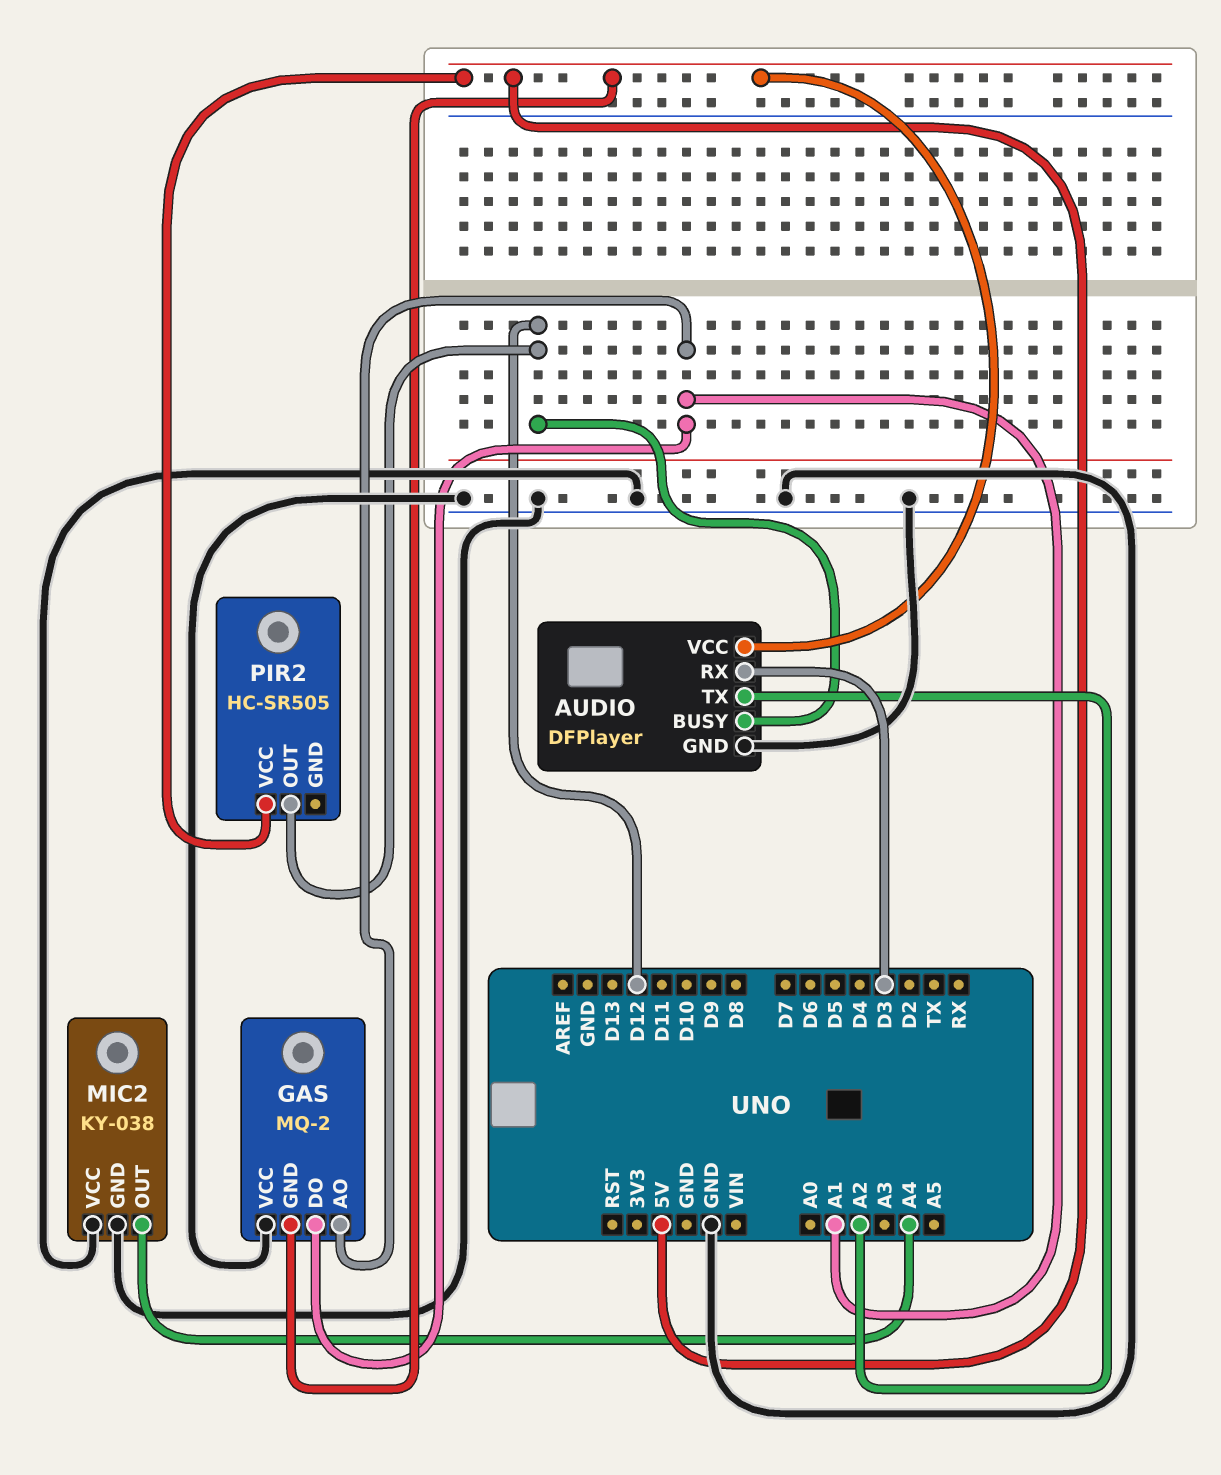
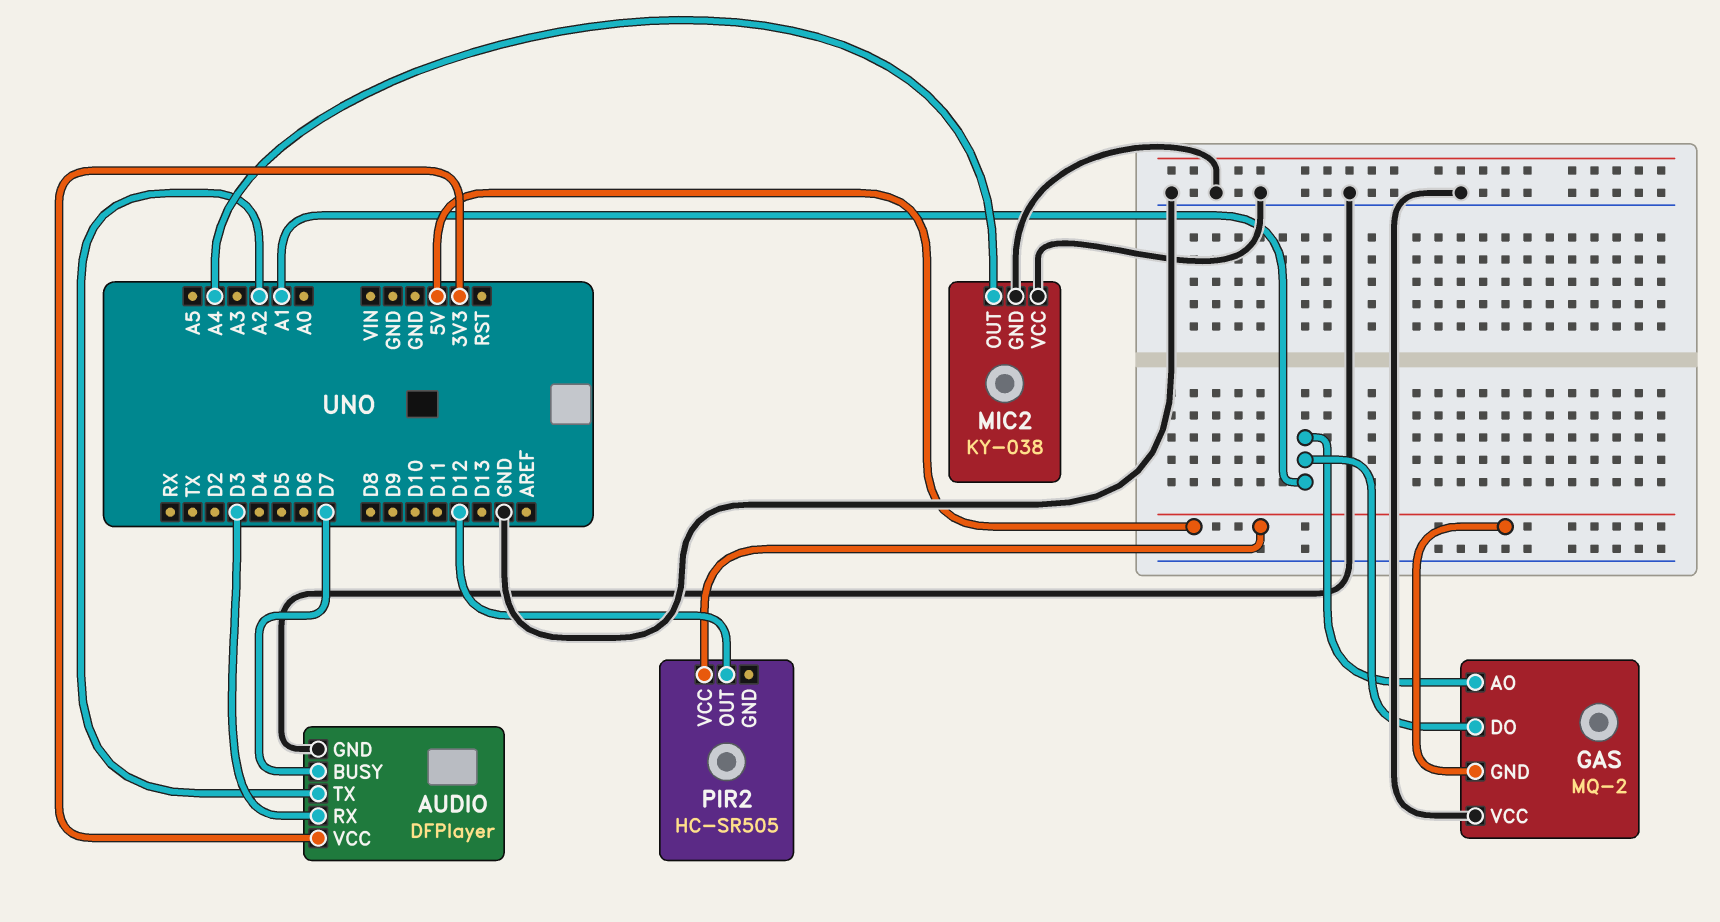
AUDIO pin BUSY: D12 -> D7
AUDIO pin VCC: 5V -> 3V3

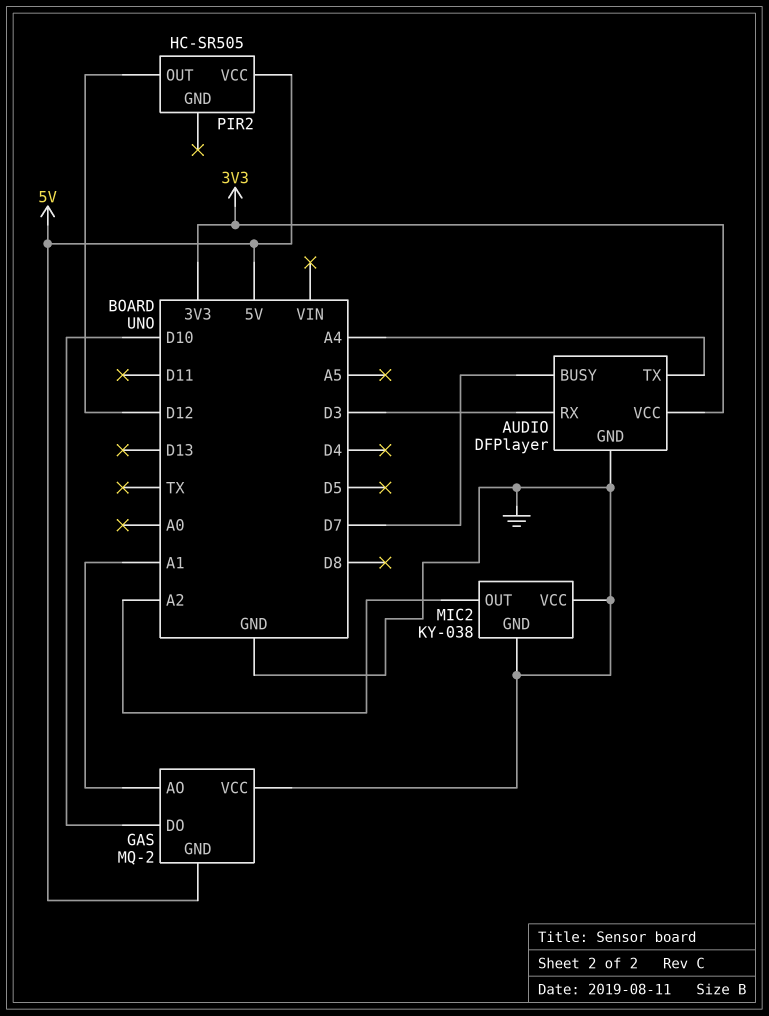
AUDIO pin TX: A2 -> A4
GAS pin DO: A1 -> D10
MIC2 pin OUT: A4 -> A2

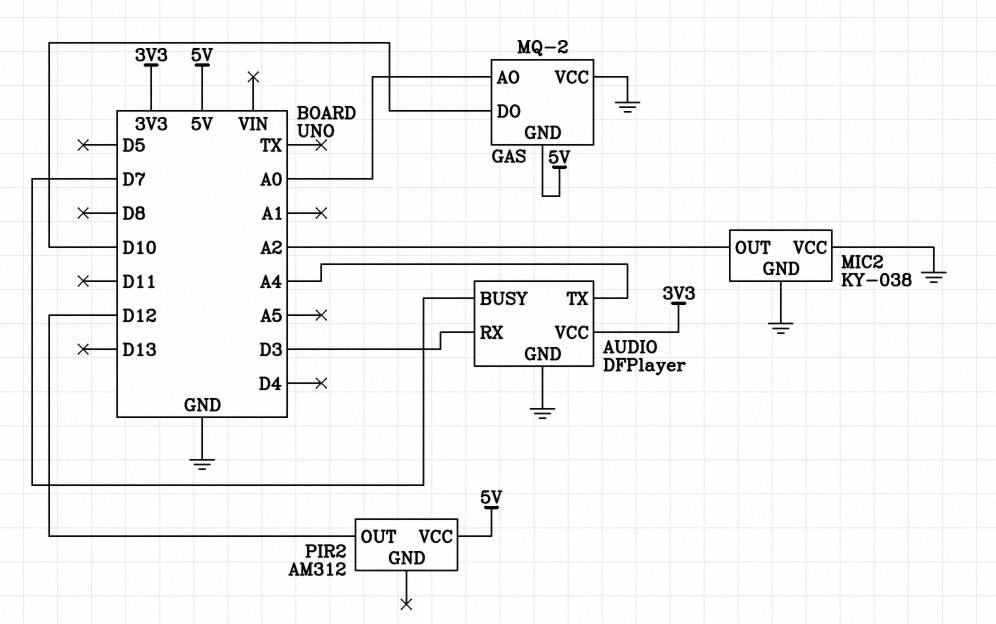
GAS pin AO: A1 -> A0
PIR2: HC-SR505 -> AM312

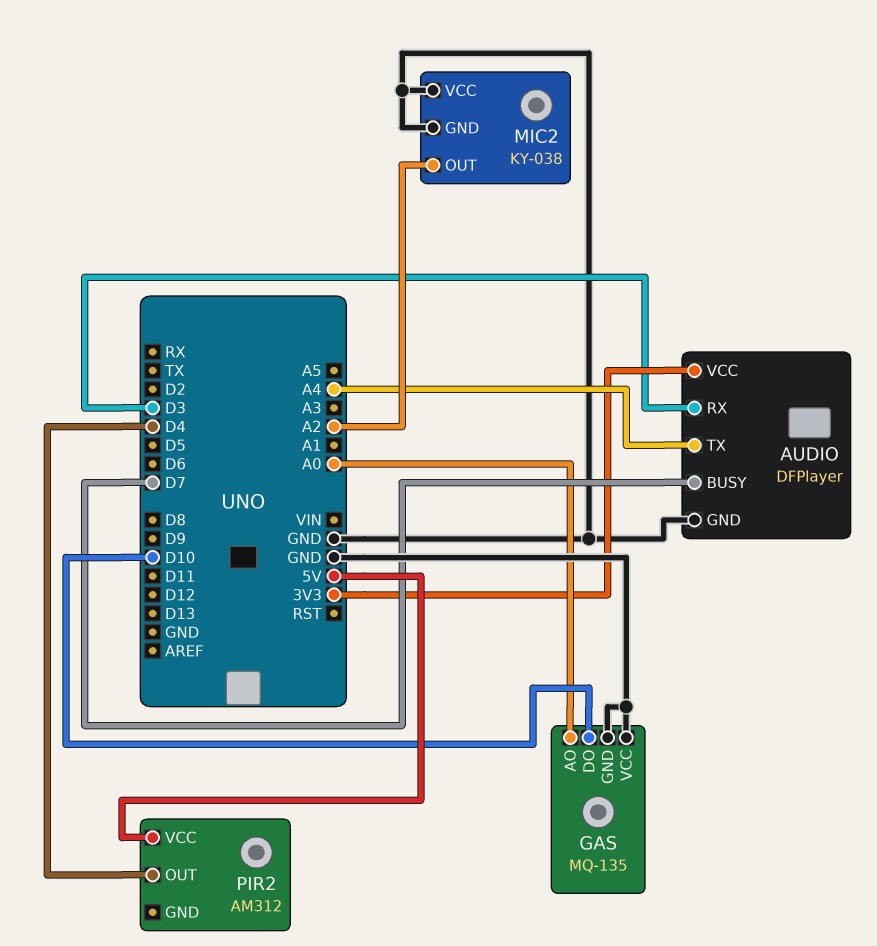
GAS: MQ-2 -> MQ-135
GAS pin GND: 5V -> GND
PIR2 pin OUT: D12 -> D4

